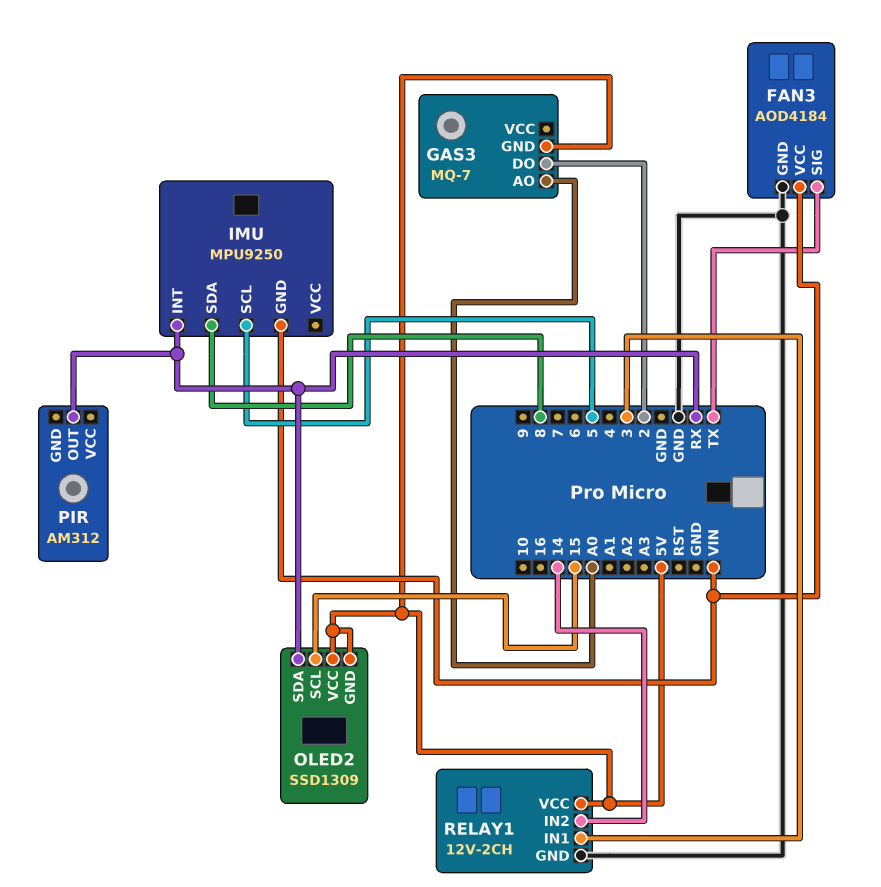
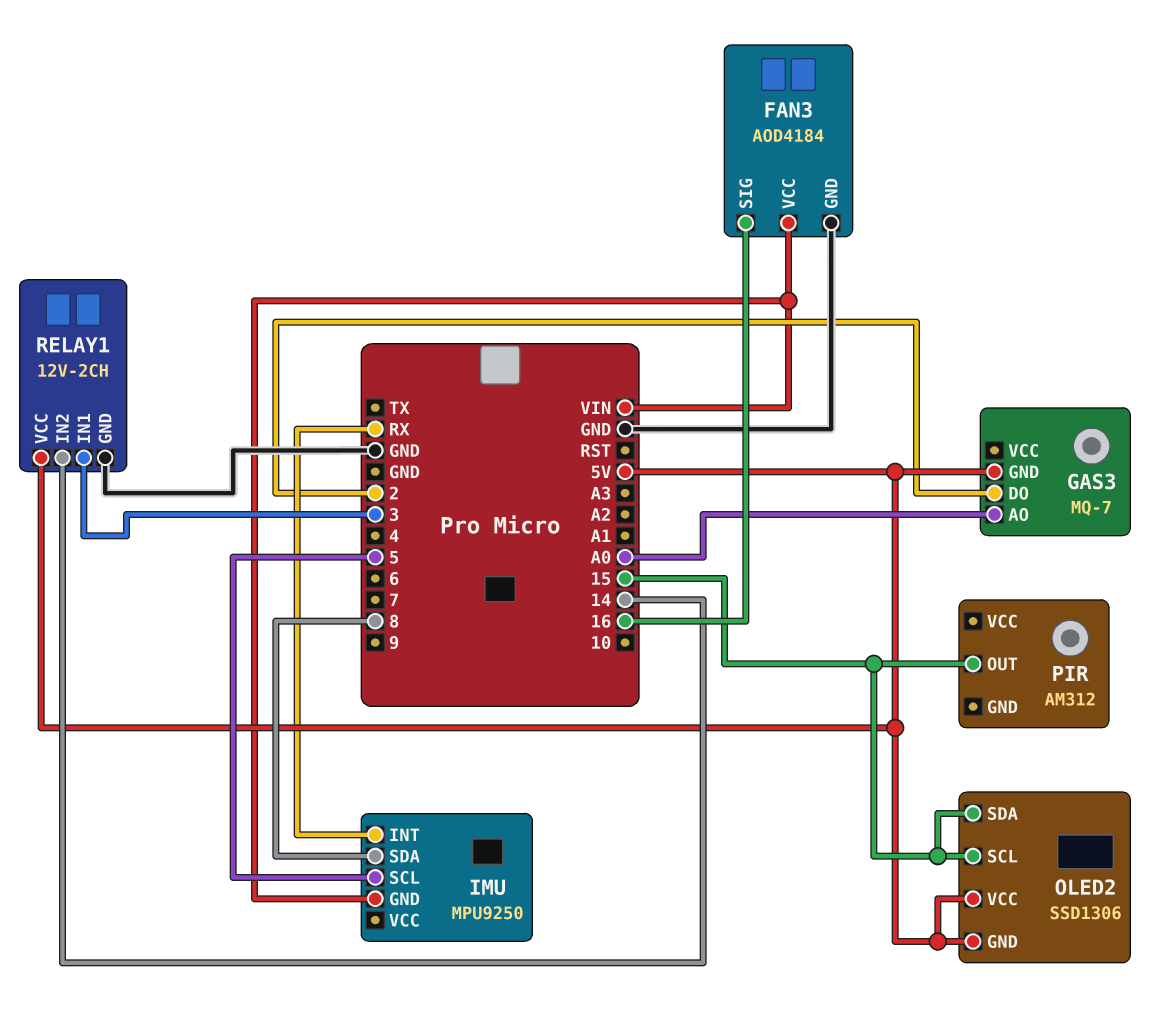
FAN3 pin SIG: TX -> 16
OLED2: SSD1309 -> SSD1306
OLED2 pin SDA: RX -> 15
PIR pin OUT: RX -> 15

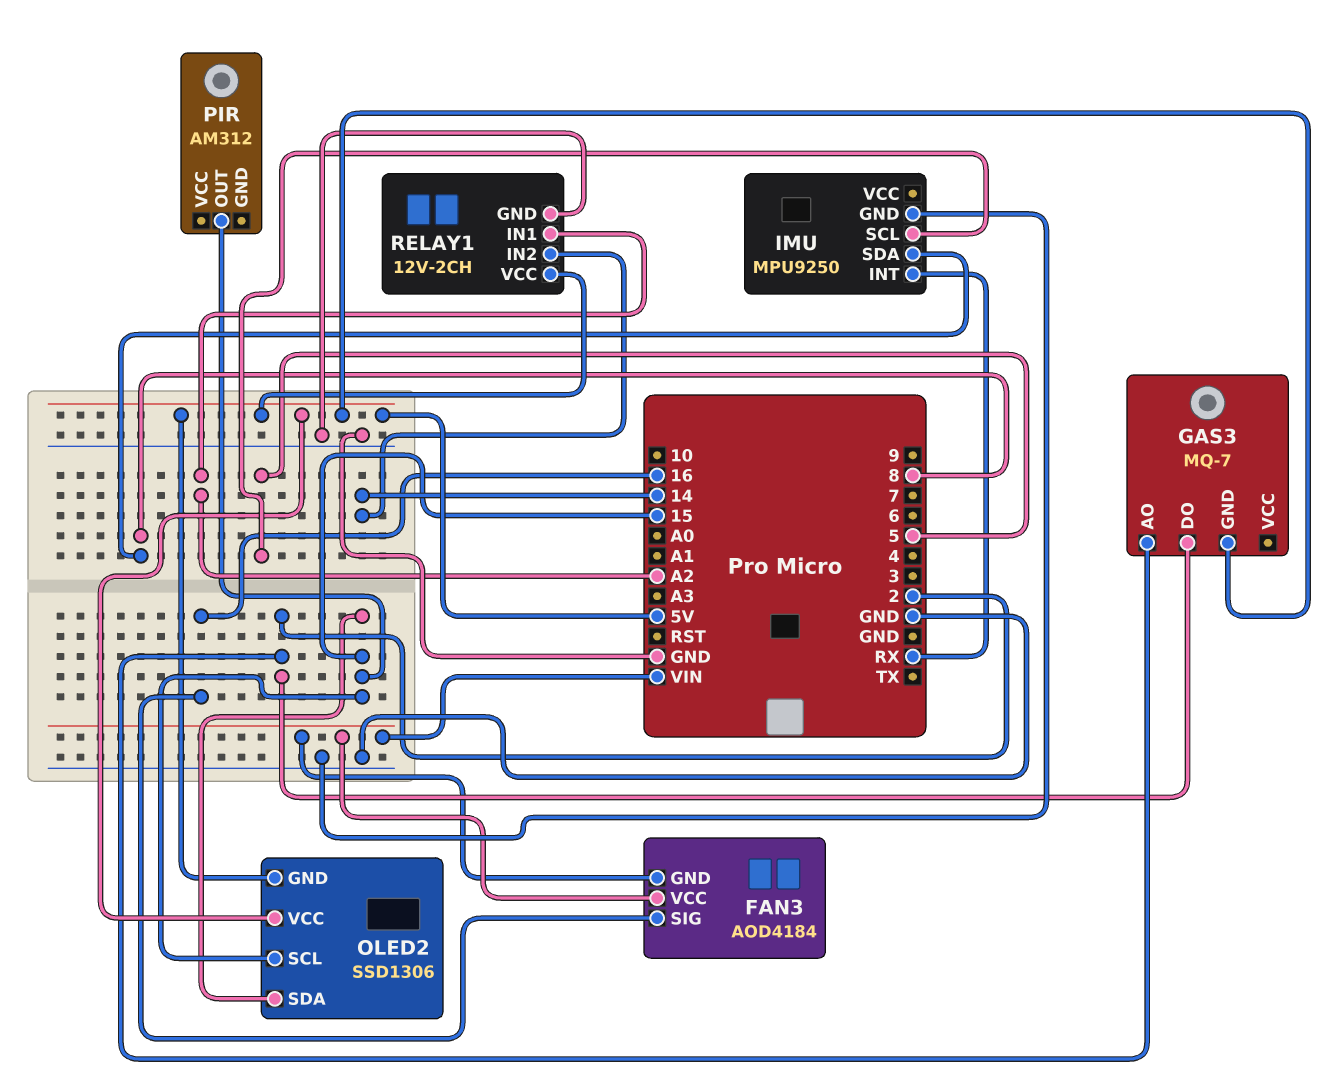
FAN3 pin GND: GND -> VIN
GAS3 pin AO: A0 -> 2
IMU pin GND: VIN -> GND
RELAY1 pin IN1: 3 -> A2

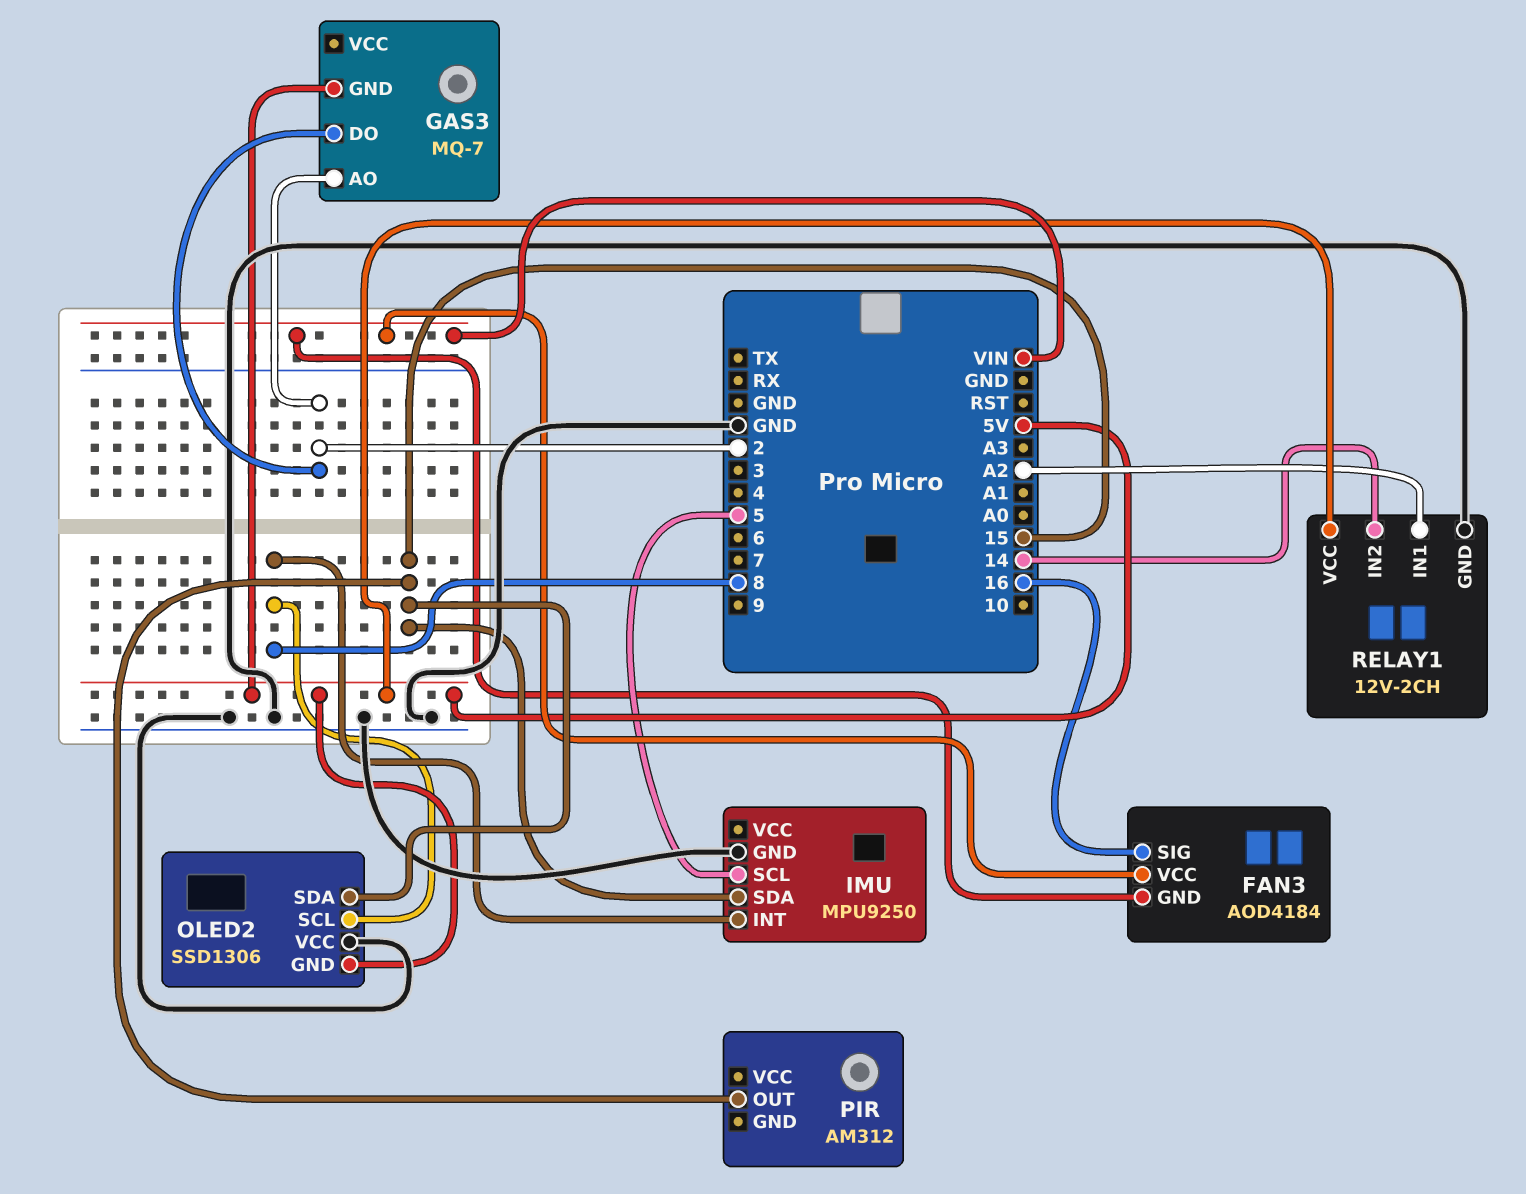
IMU pin INT: RX -> 8
IMU pin SDA: 8 -> 15
OLED2 pin SCL: 15 -> 8
OLED2 pin VCC: 5V -> GND

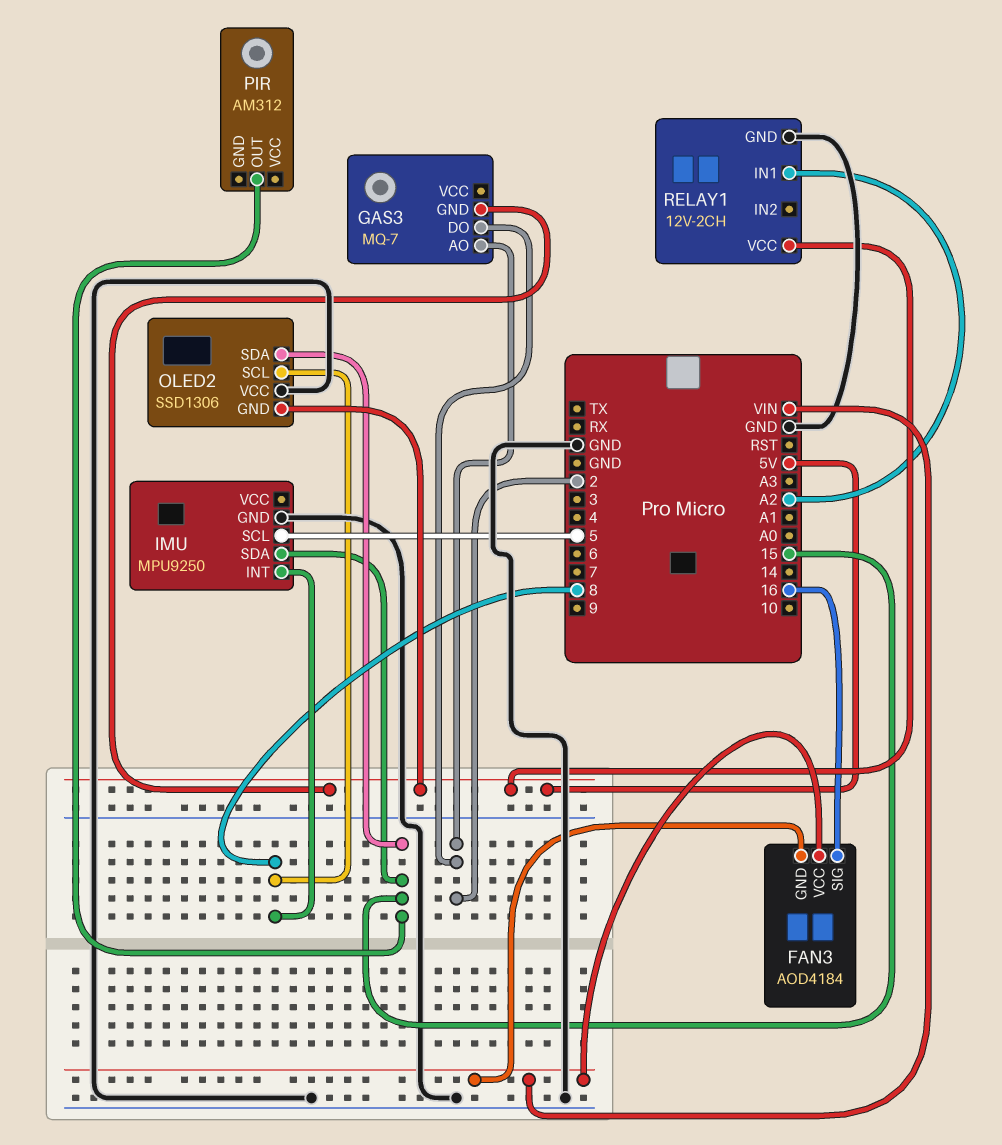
RELAY1 pin IN2: 14 -> none

